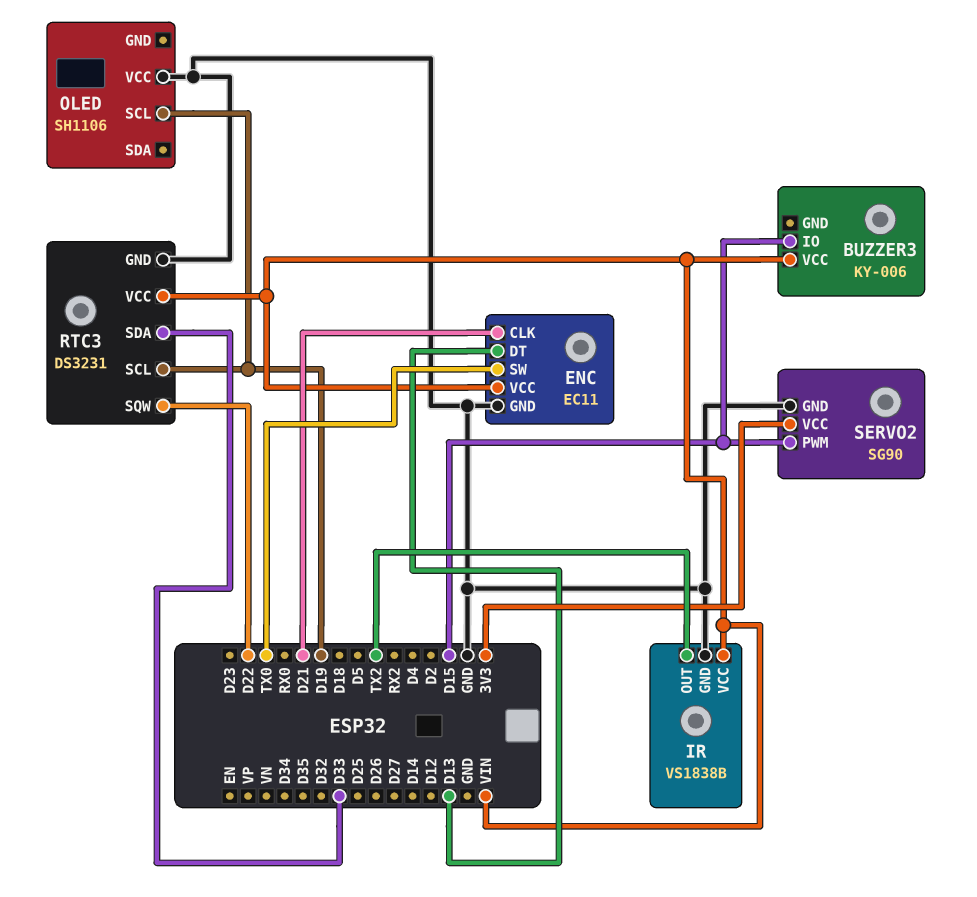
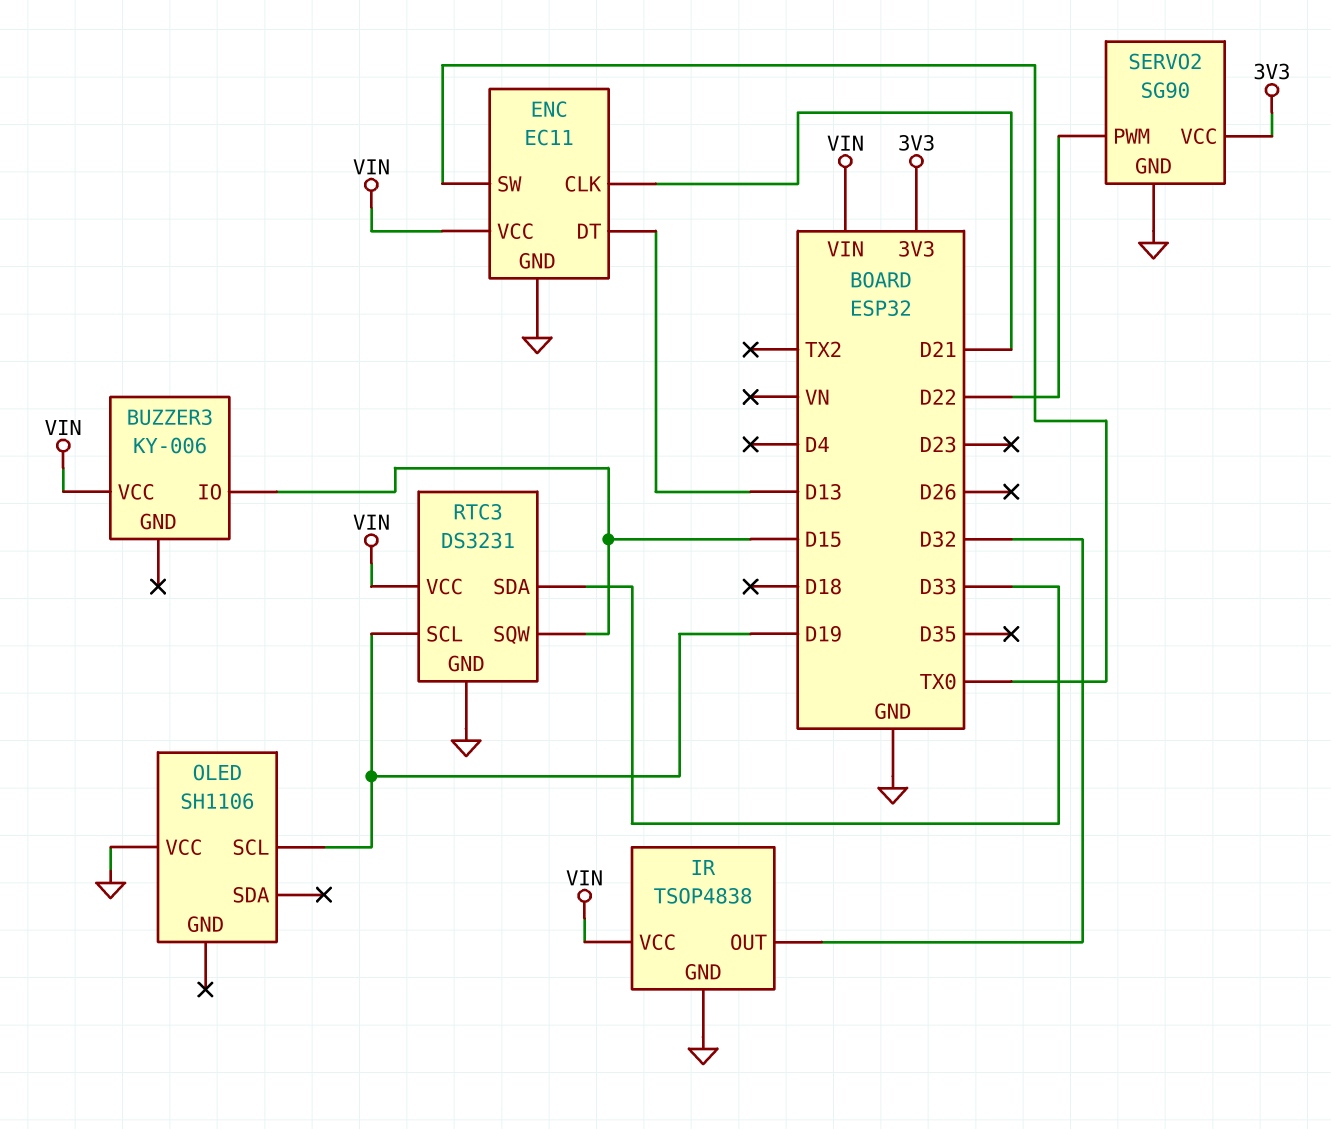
IR: VS1838B -> TSOP4838
IR pin OUT: TX2 -> D32
RTC3 pin SQW: D22 -> D15
SERVO2 pin PWM: D15 -> D22

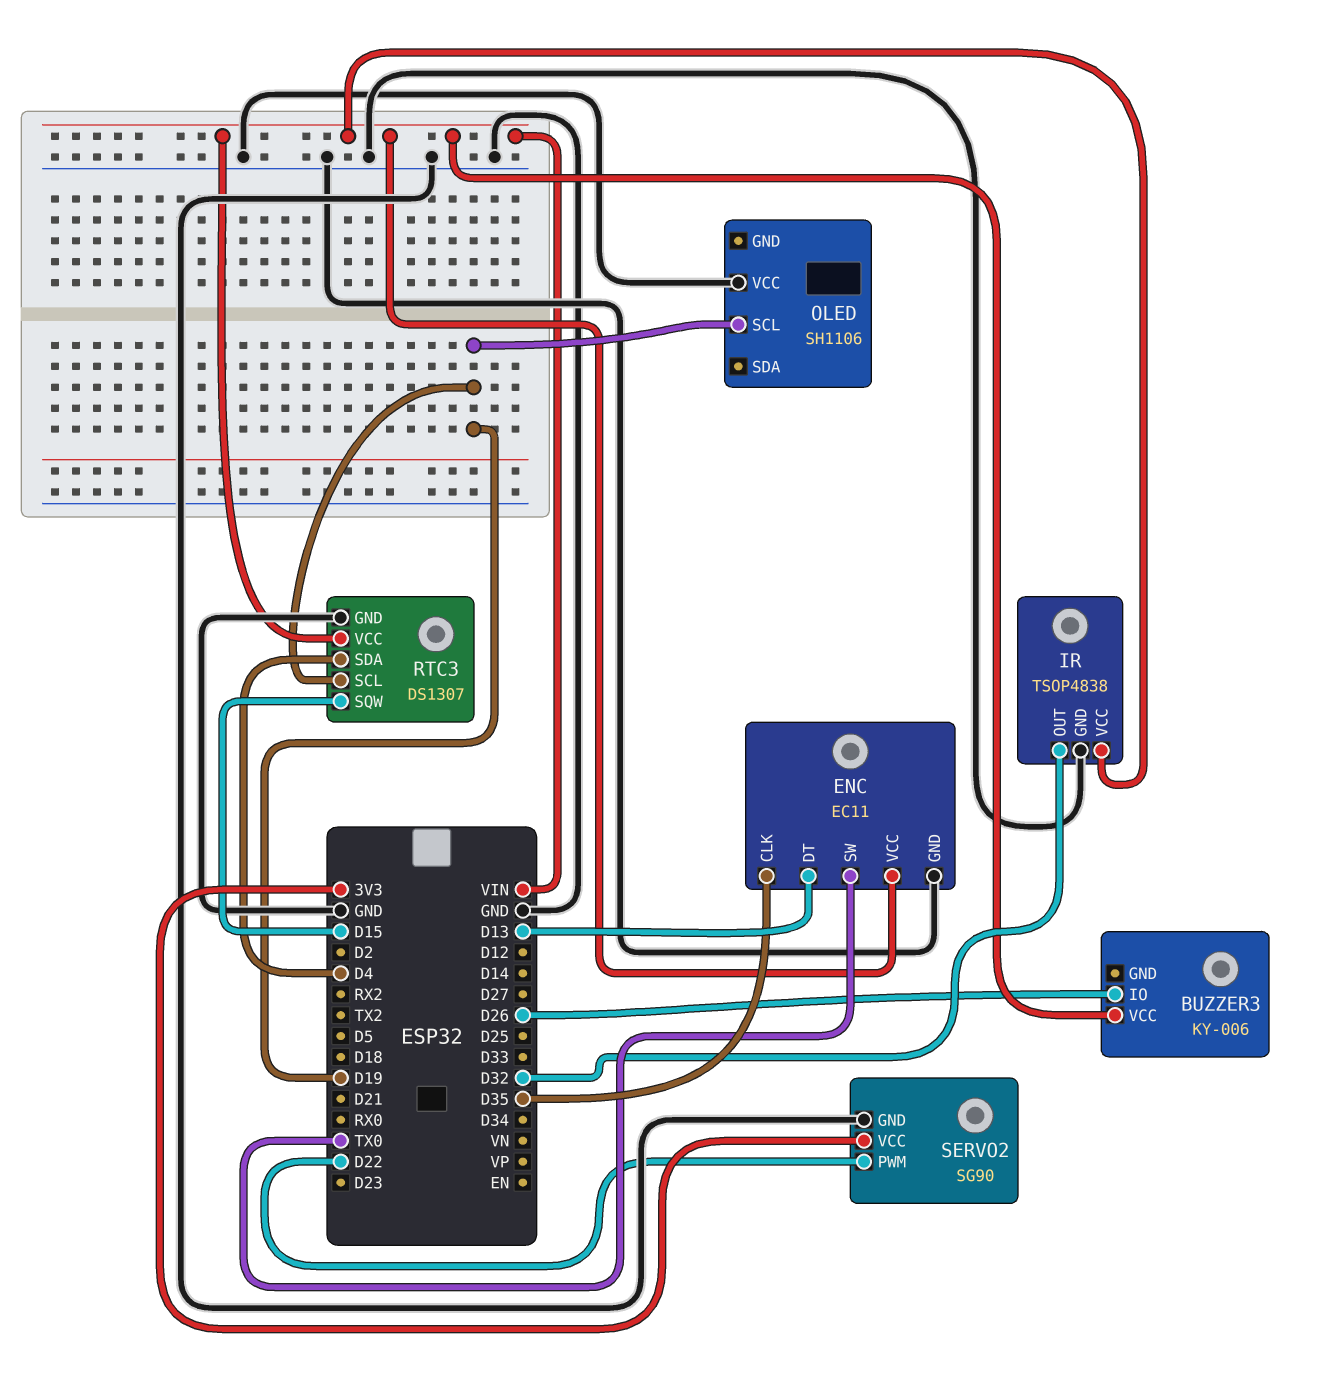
BUZZER3 pin IO: D15 -> D26
ENC pin CLK: D21 -> D35
RTC3: DS3231 -> DS1307
RTC3 pin SDA: D33 -> D4

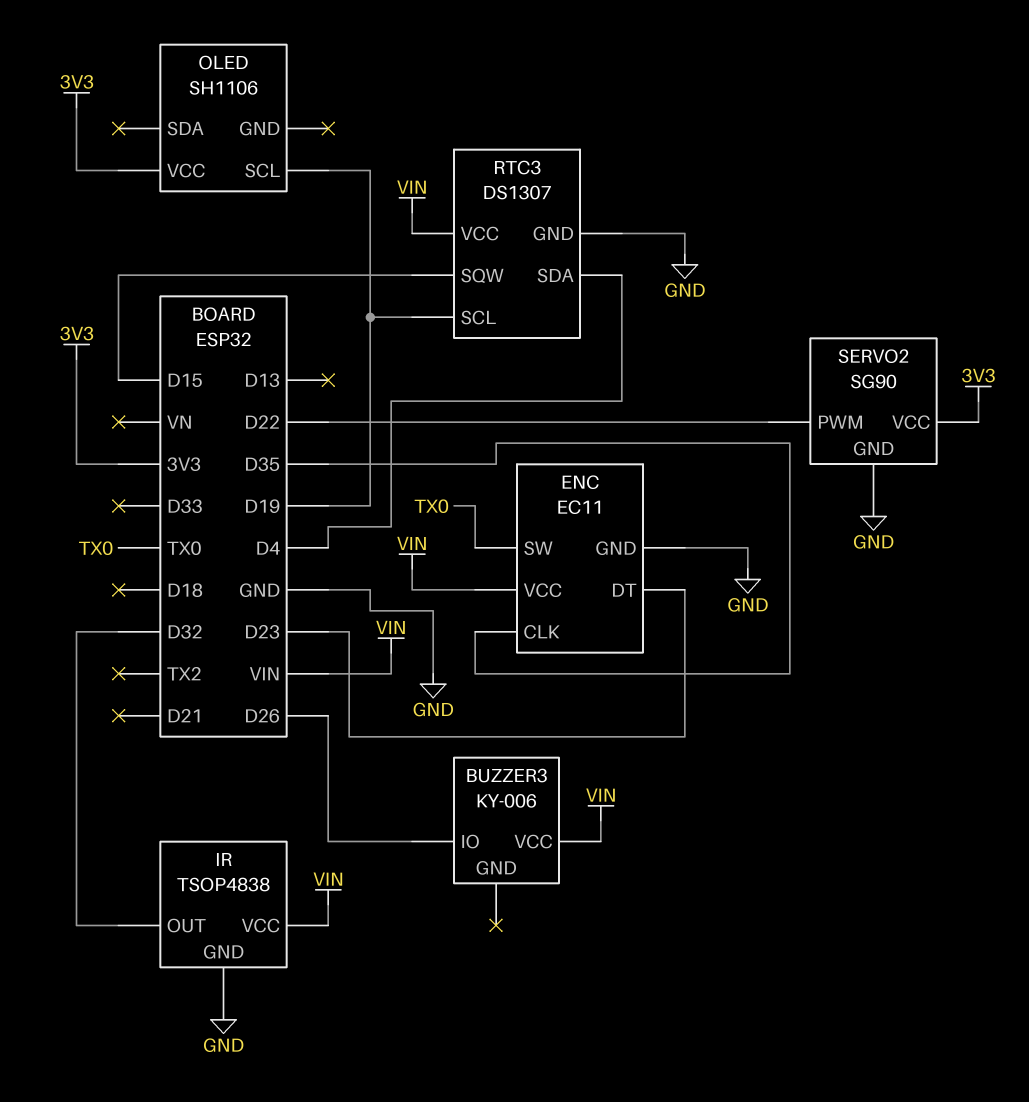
ENC pin DT: D13 -> D23
OLED pin VCC: GND -> 3V3

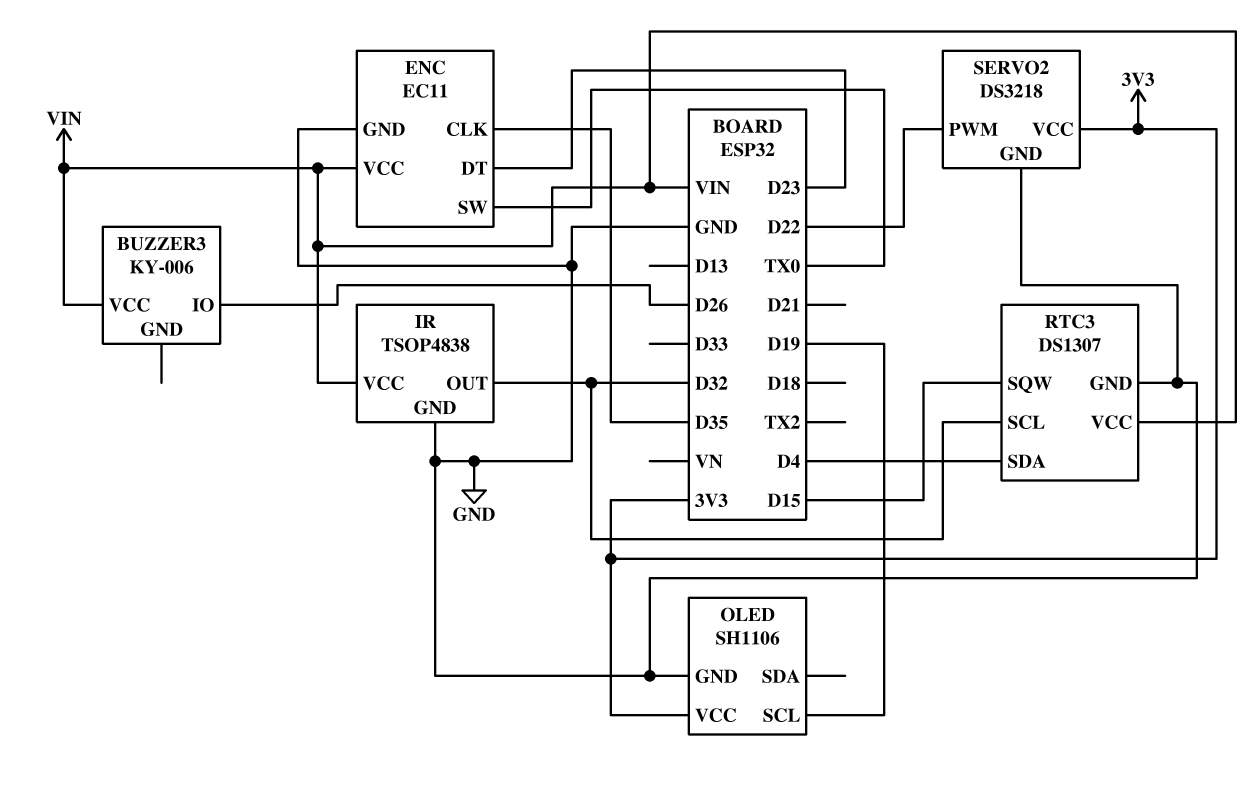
OLED pin GND: none -> GND
RTC3 pin SCL: D19 -> D32
SERVO2: SG90 -> DS3218

